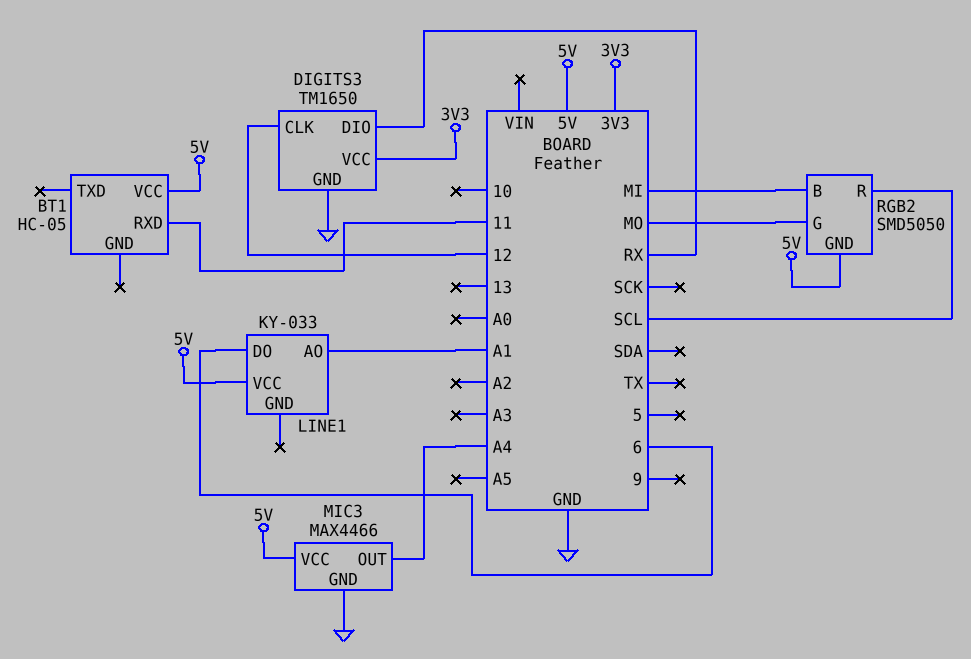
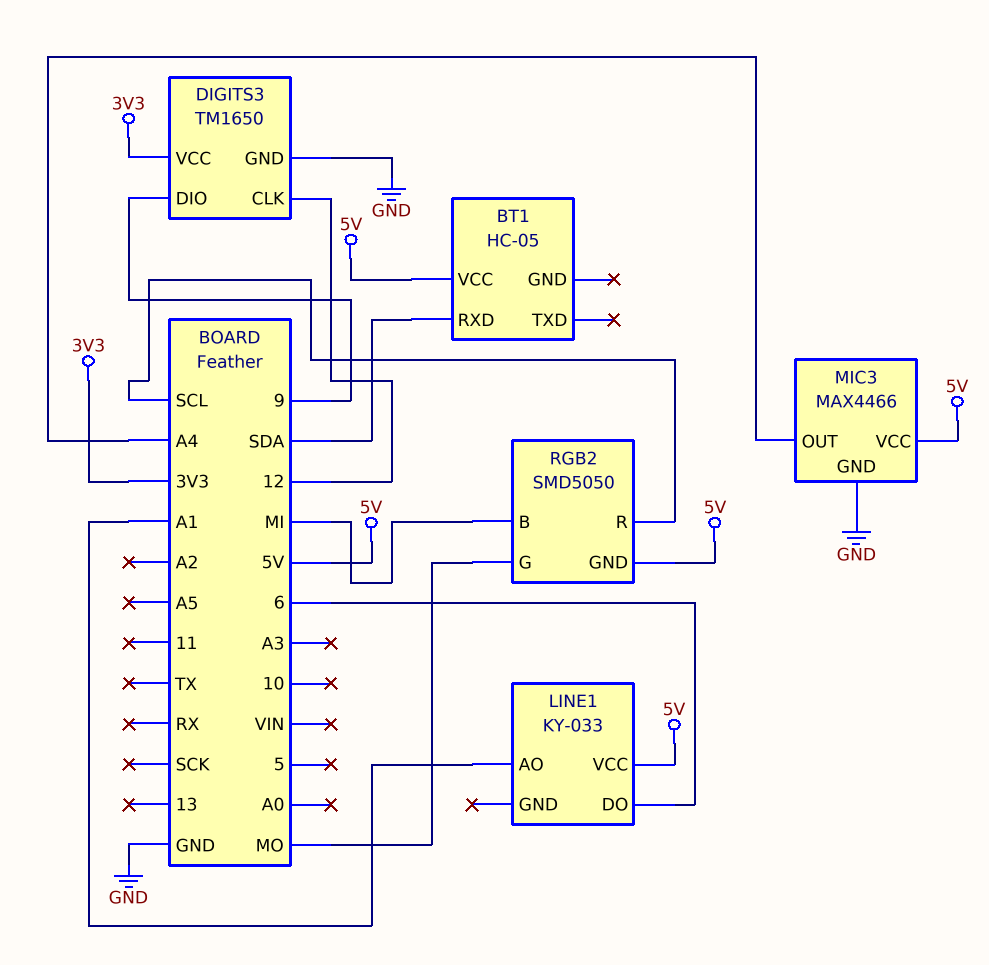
BT1 pin RXD: 11 -> SDA
DIGITS3 pin DIO: RX -> 9

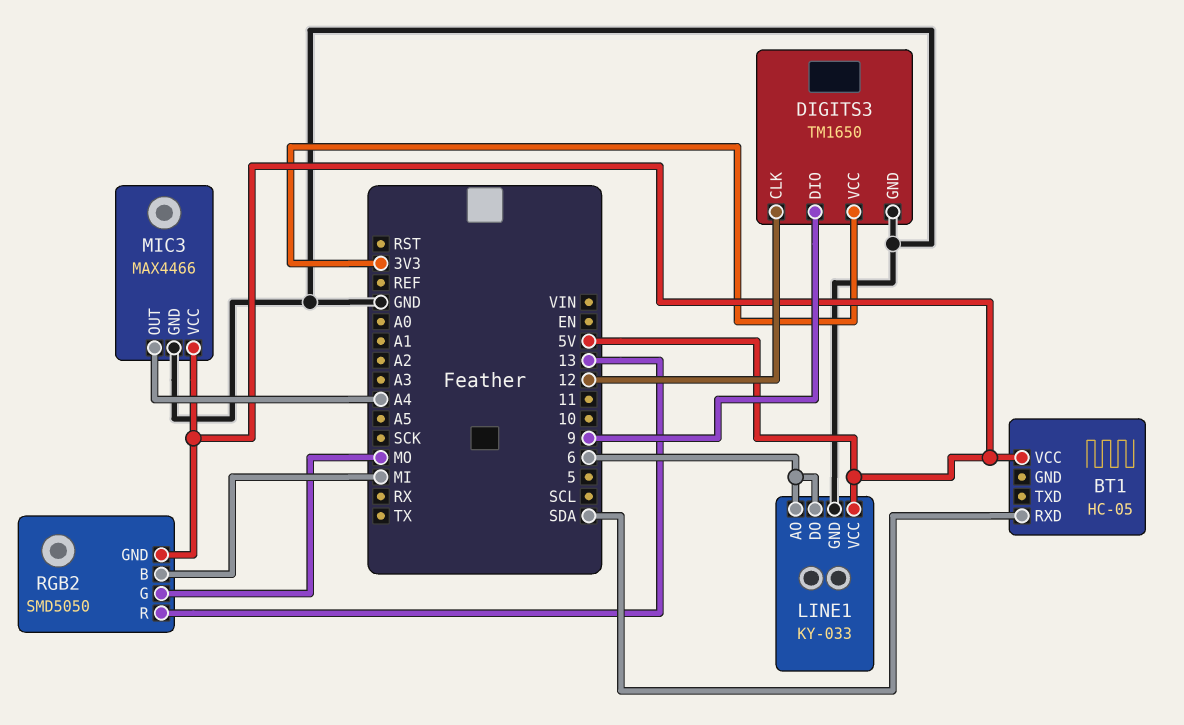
LINE1 pin AO: A1 -> 6
LINE1 pin GND: none -> GND
RGB2 pin R: SCL -> 13

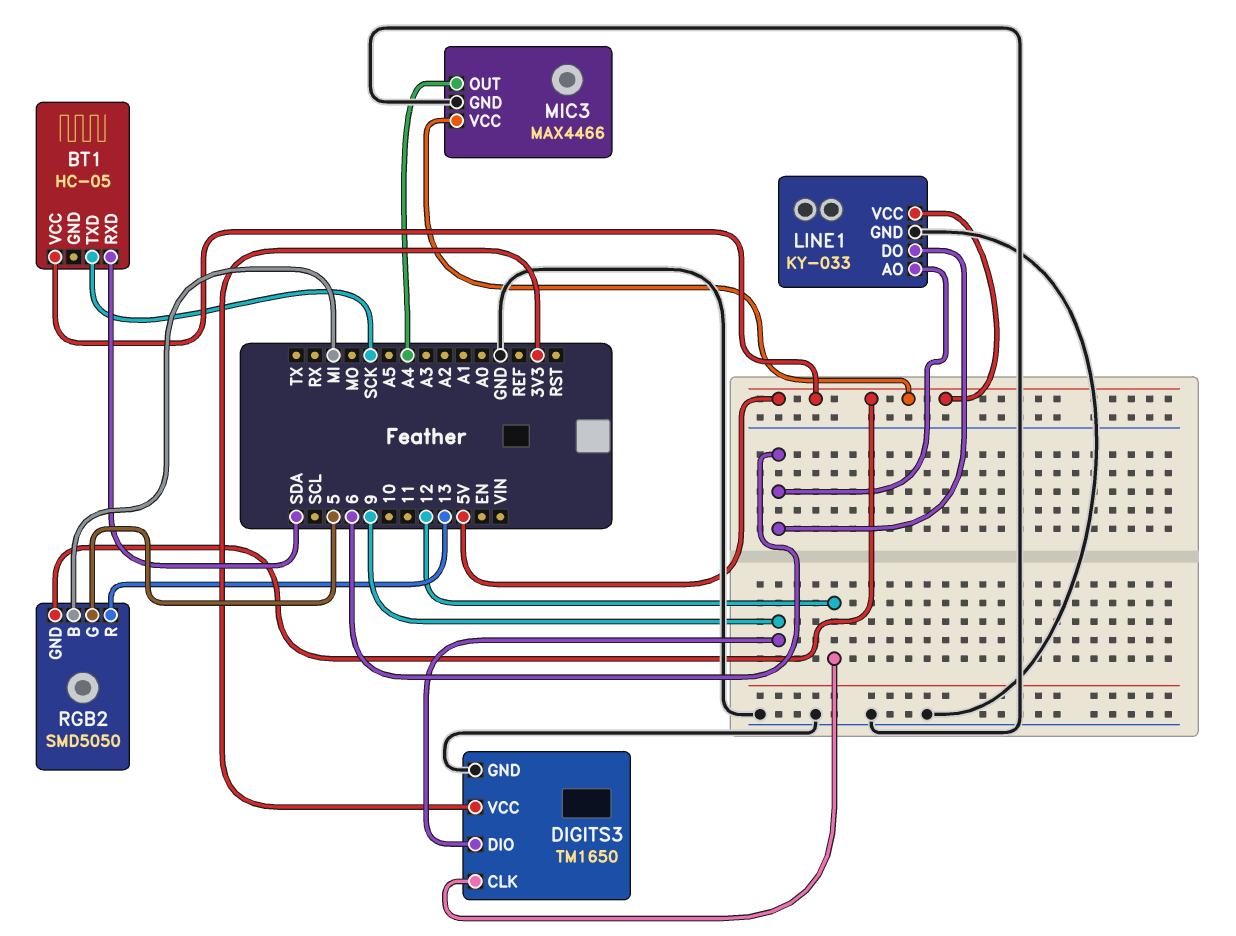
BT1 pin TXD: none -> SCK
RGB2 pin G: MO -> 5

